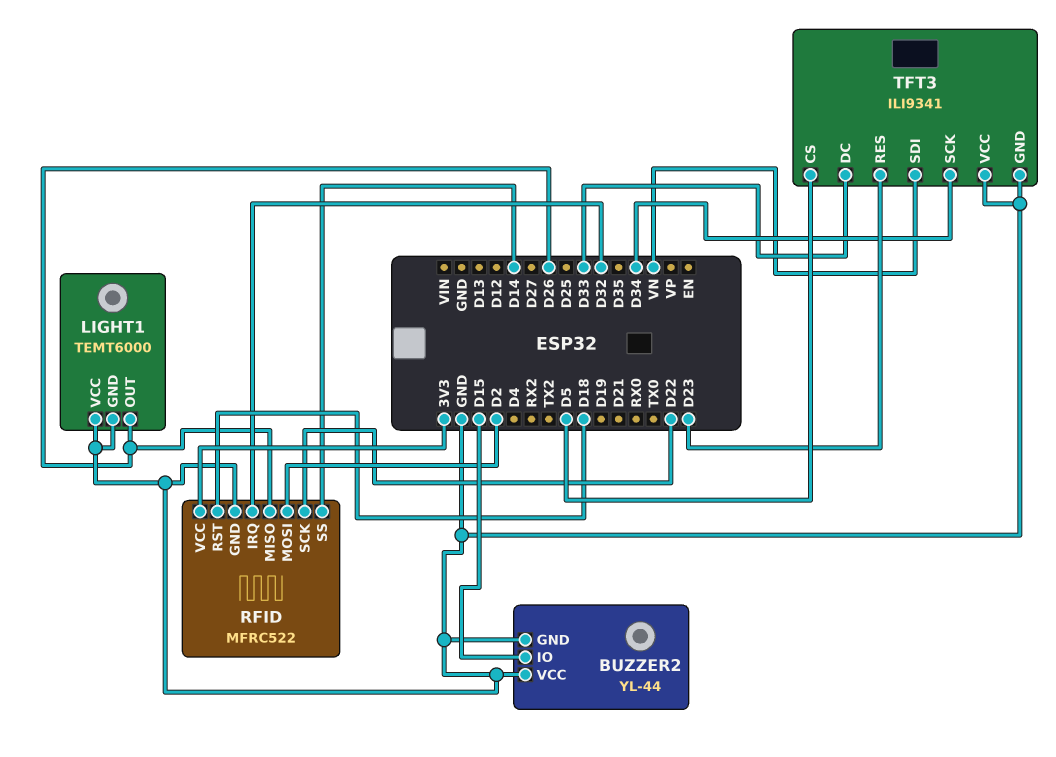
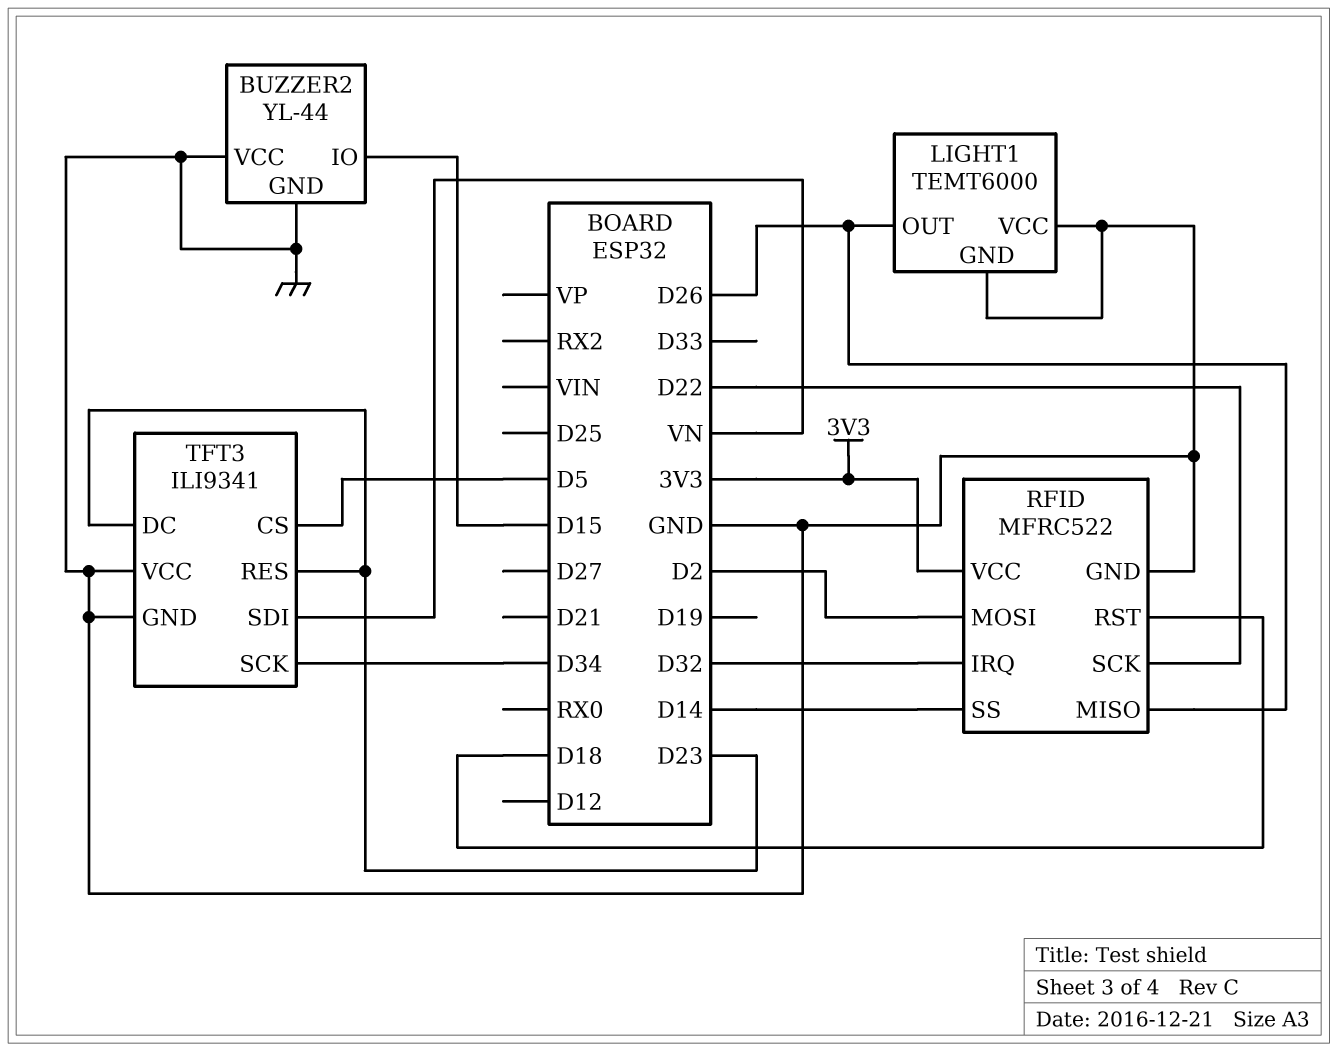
TFT3 pin DC: D33 -> D23

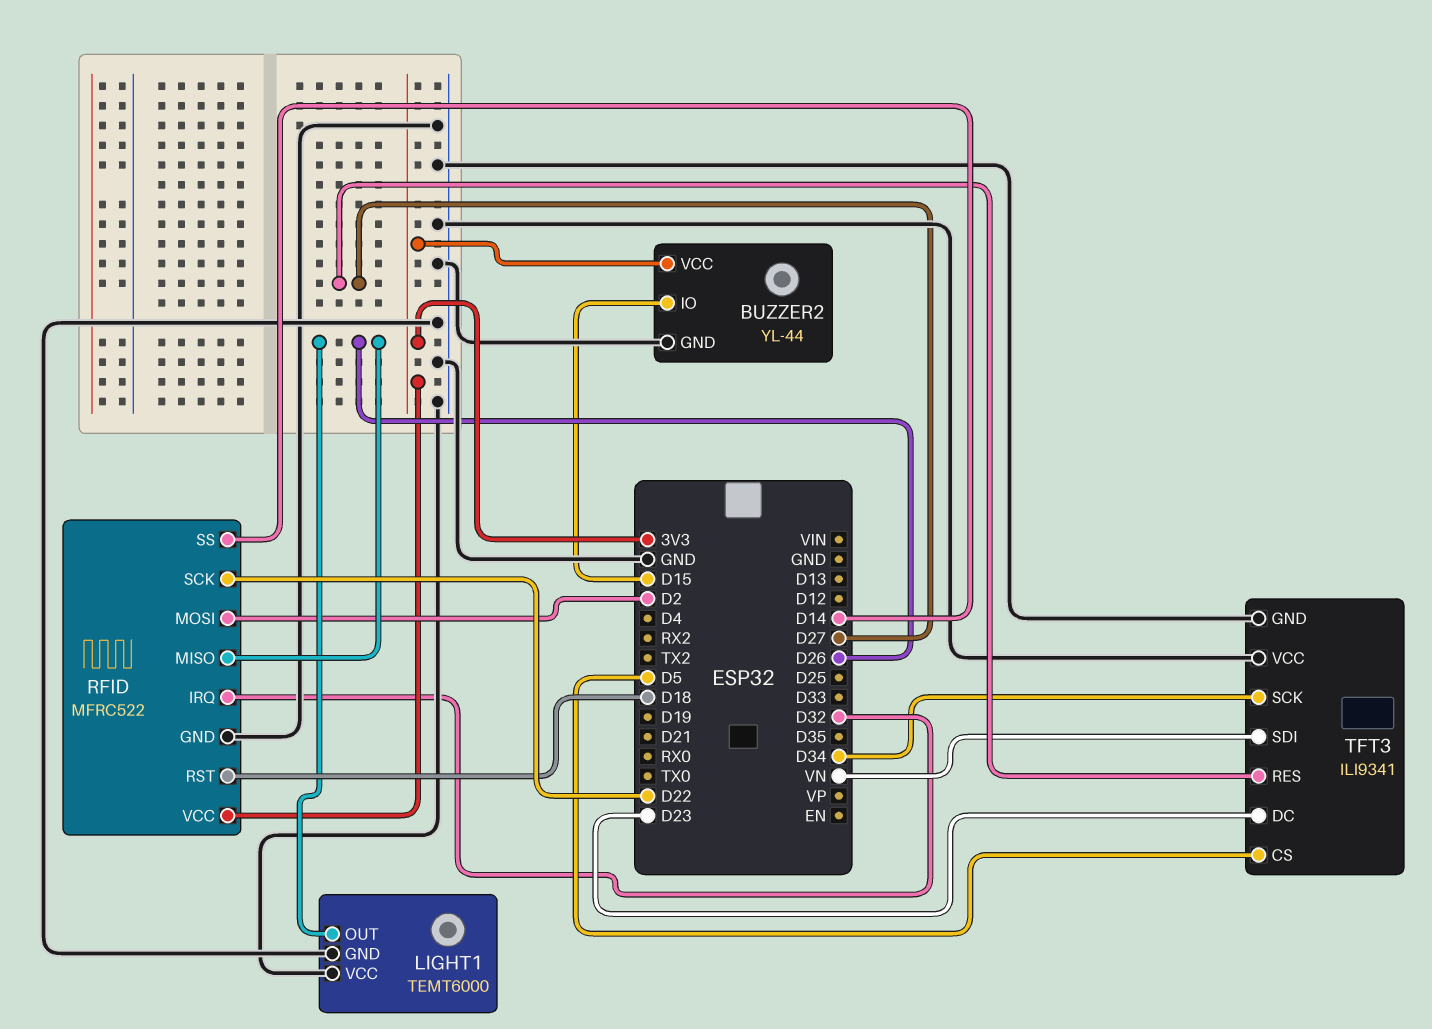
BUZZER2 pin VCC: GND -> 3V3
TFT3 pin RES: D23 -> D27

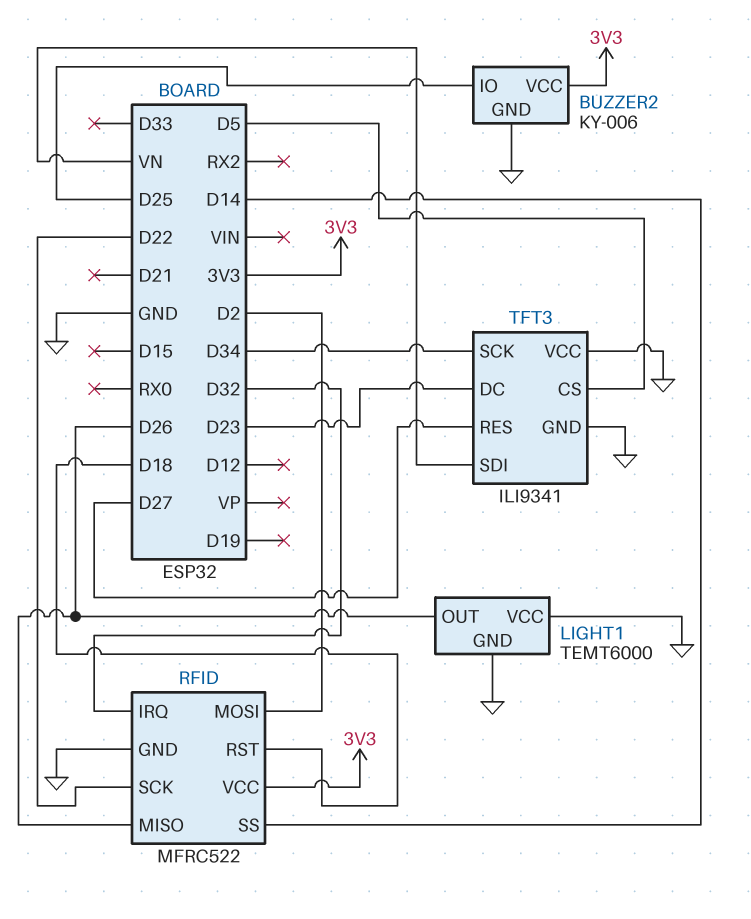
BUZZER2: YL-44 -> KY-006
BUZZER2 pin IO: D15 -> D25

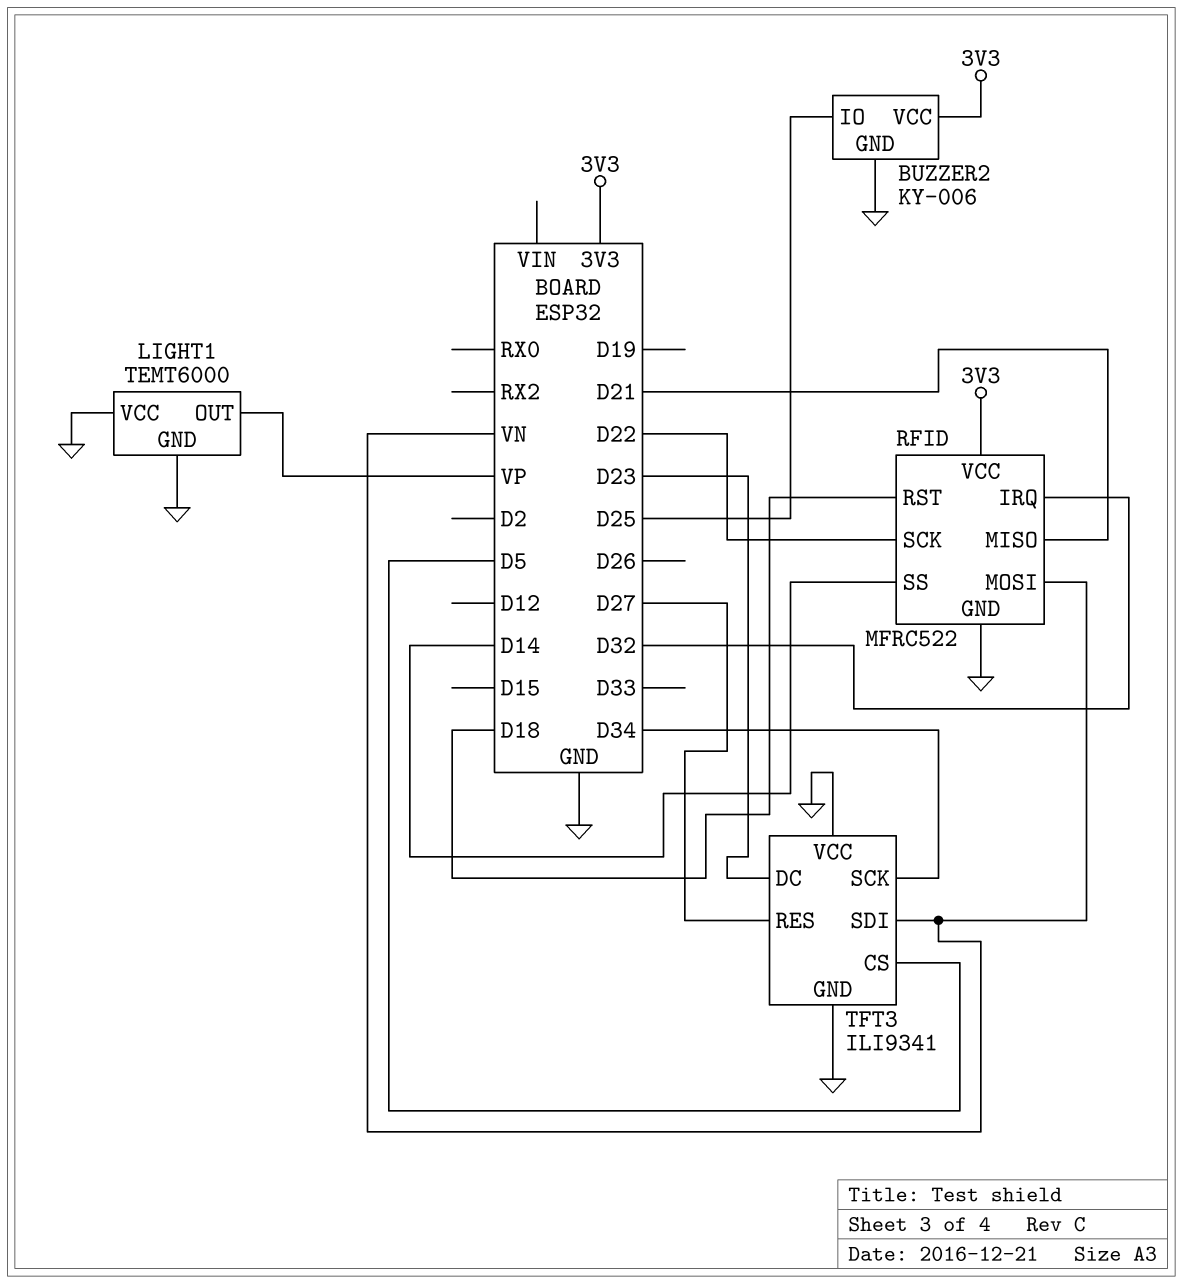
LIGHT1 pin OUT: D26 -> VP
RFID pin MISO: D26 -> D21
RFID pin MOSI: D2 -> VN

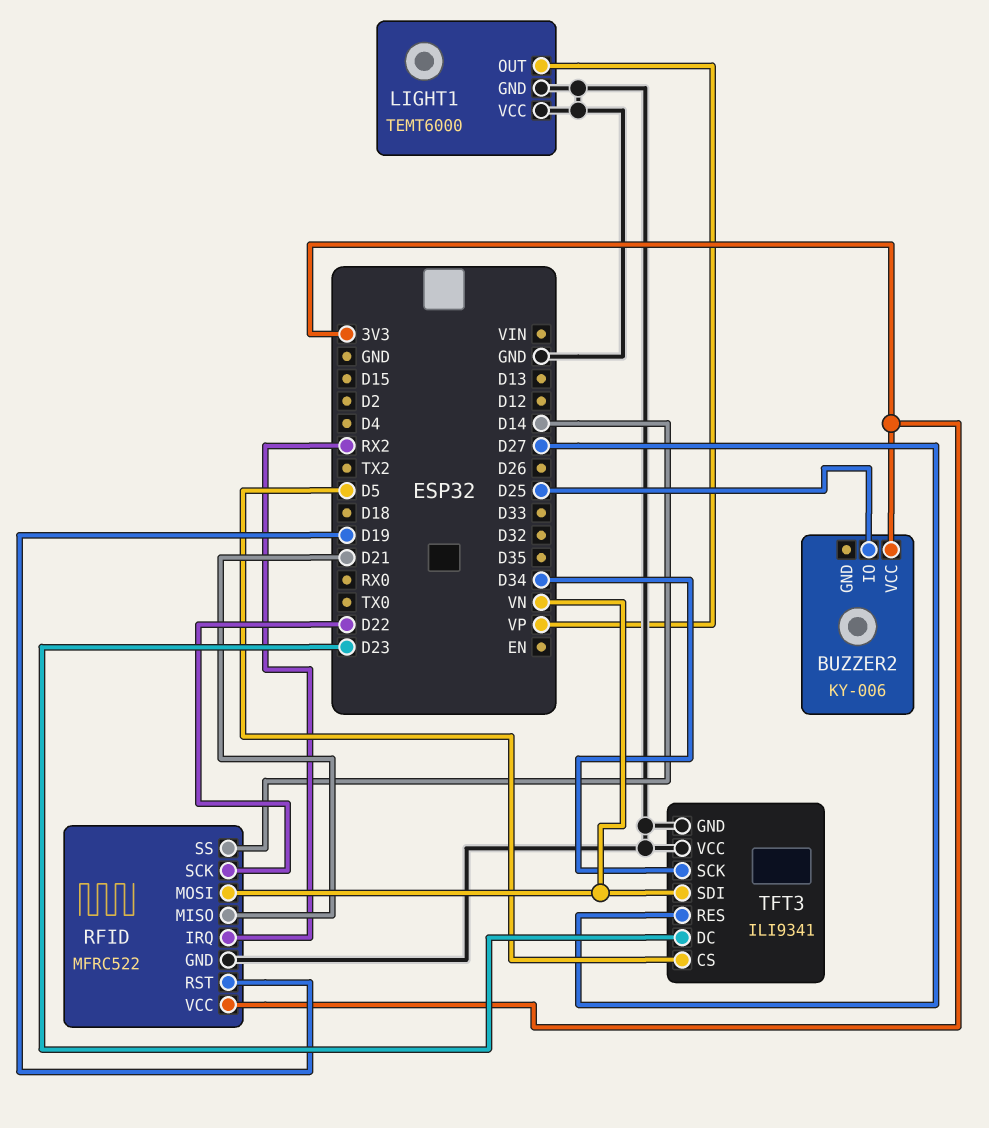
BUZZER2 pin GND: GND -> none
RFID pin IRQ: D32 -> RX2
RFID pin RST: D18 -> D19

